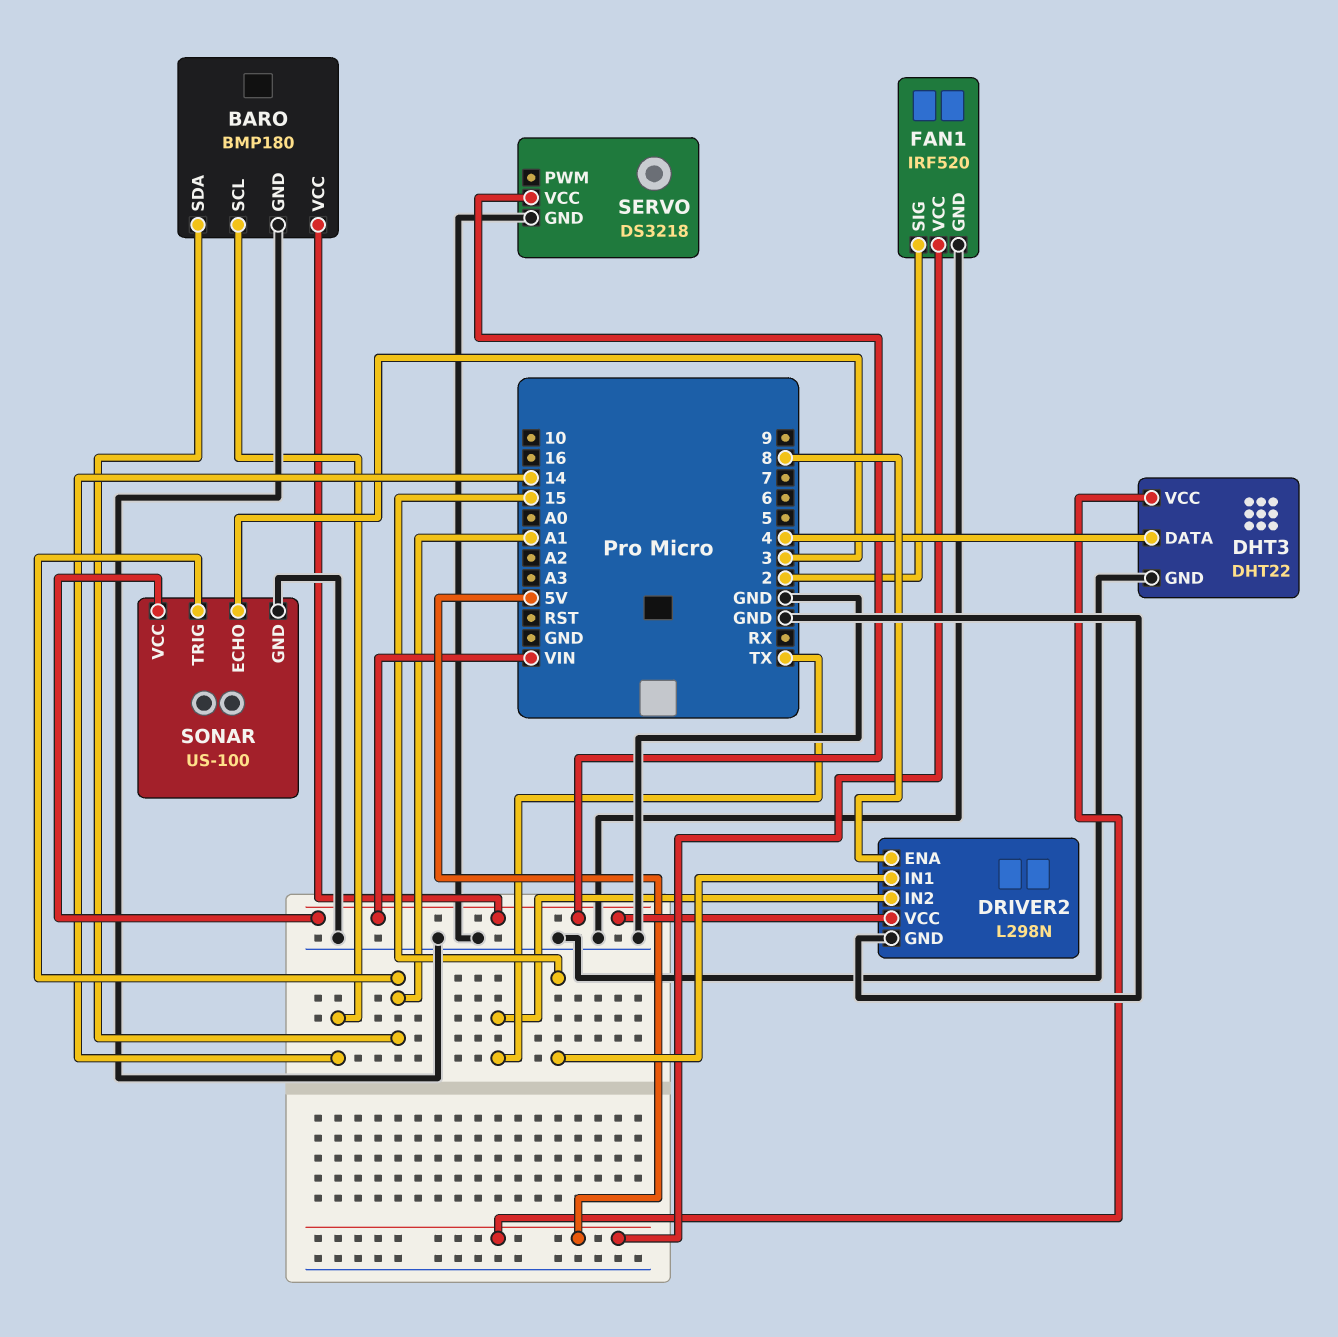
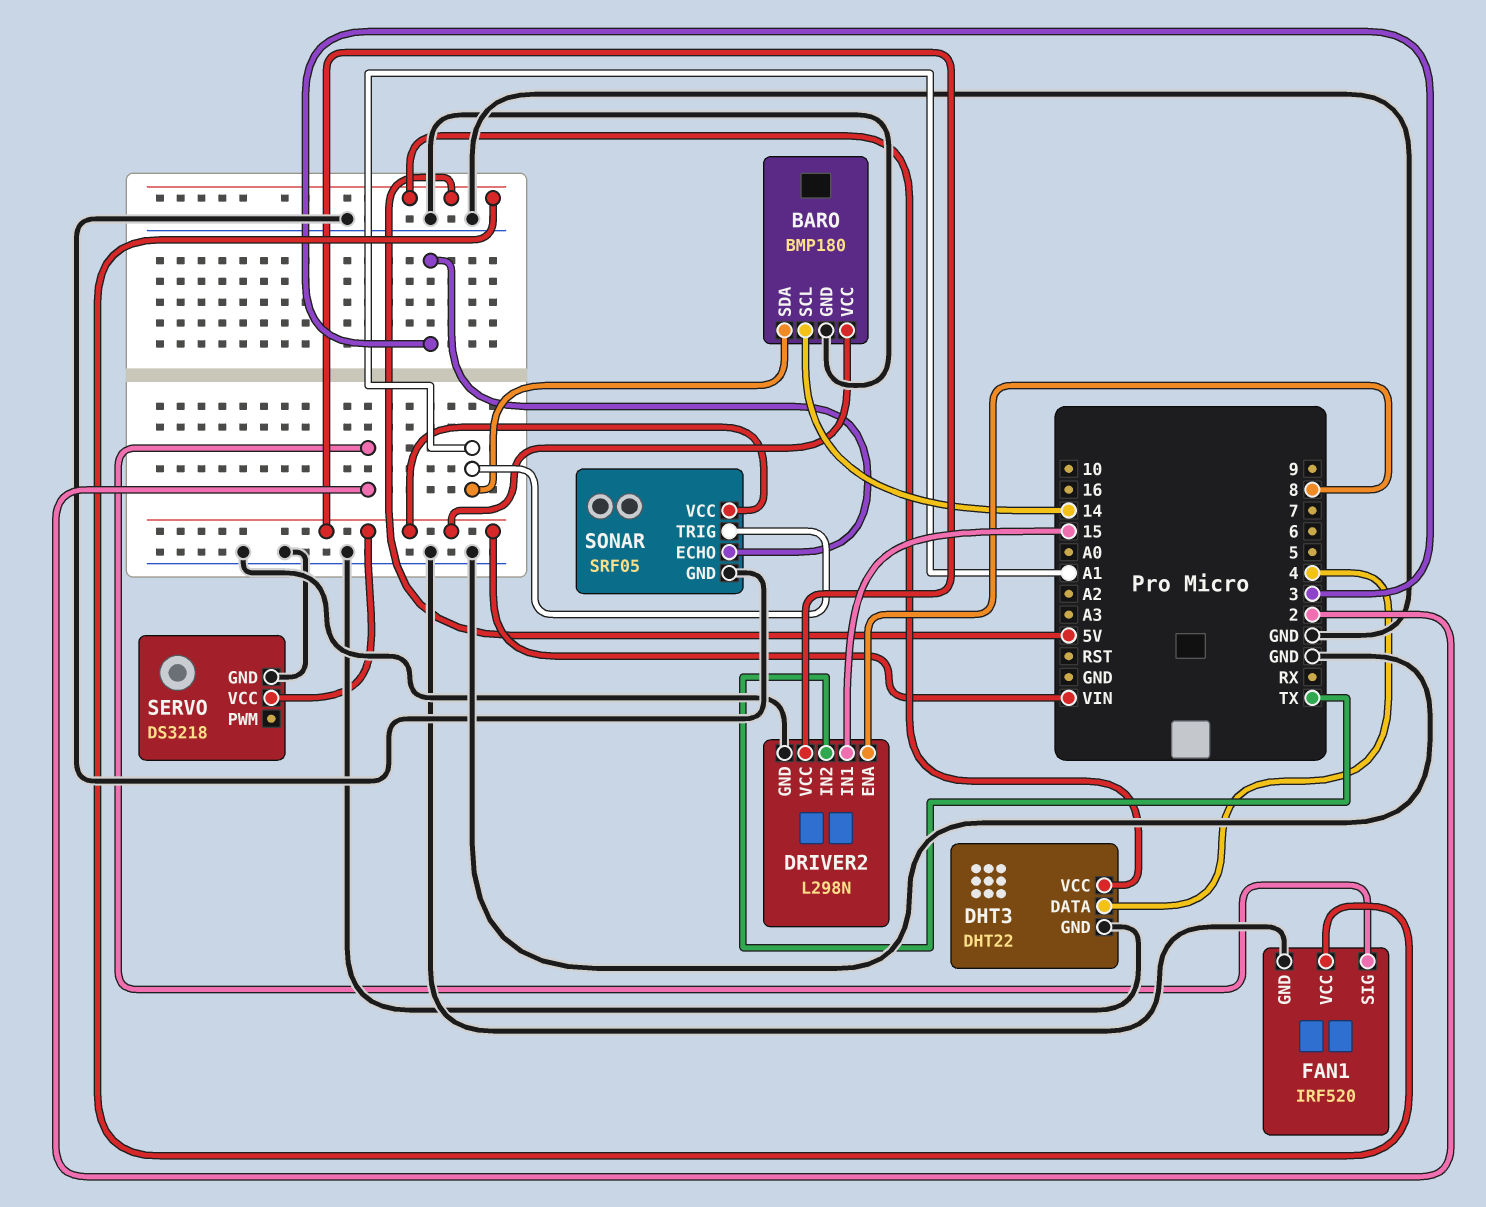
SONAR: US-100 -> SRF05

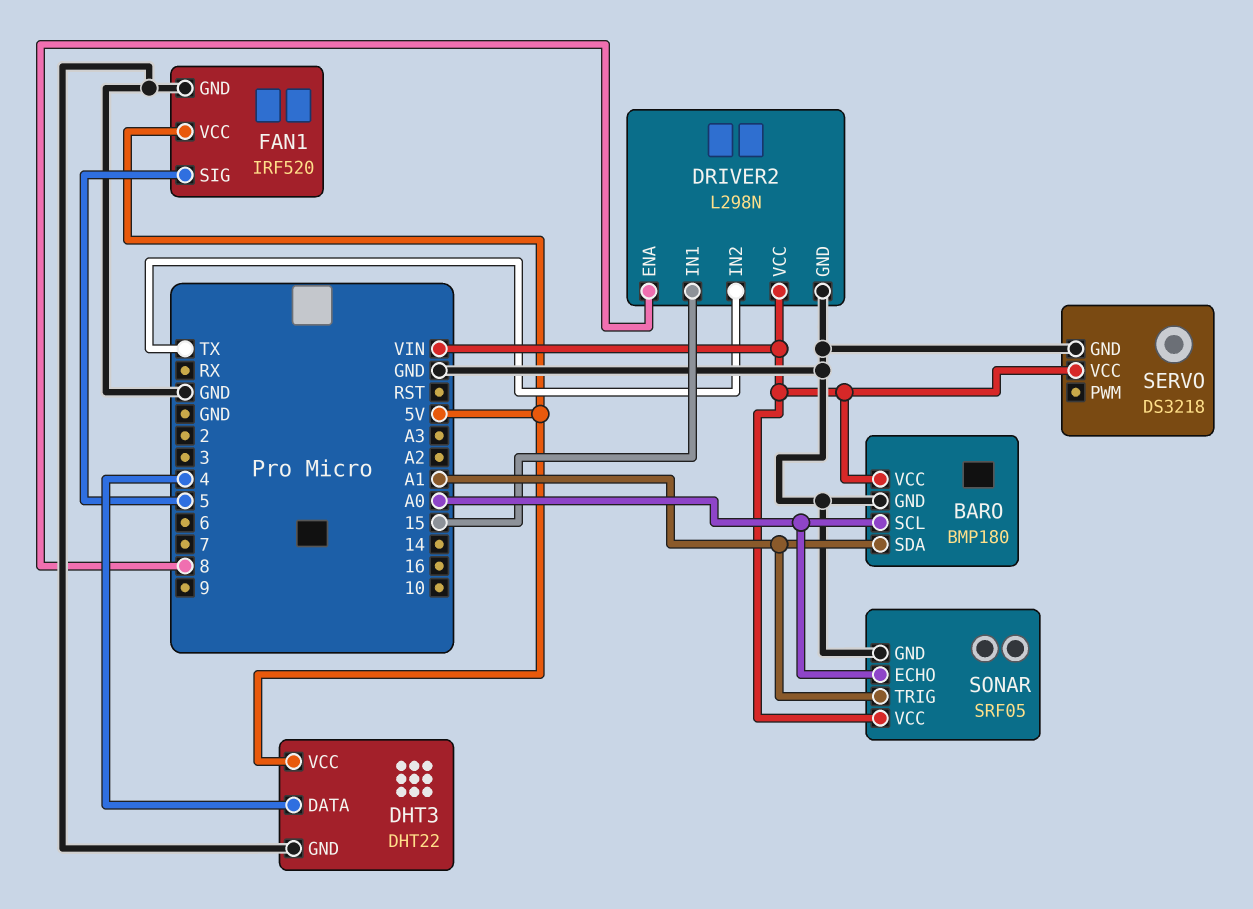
BARO pin SCL: 14 -> A0
FAN1 pin SIG: 2 -> 5
SONAR pin ECHO: 3 -> A0

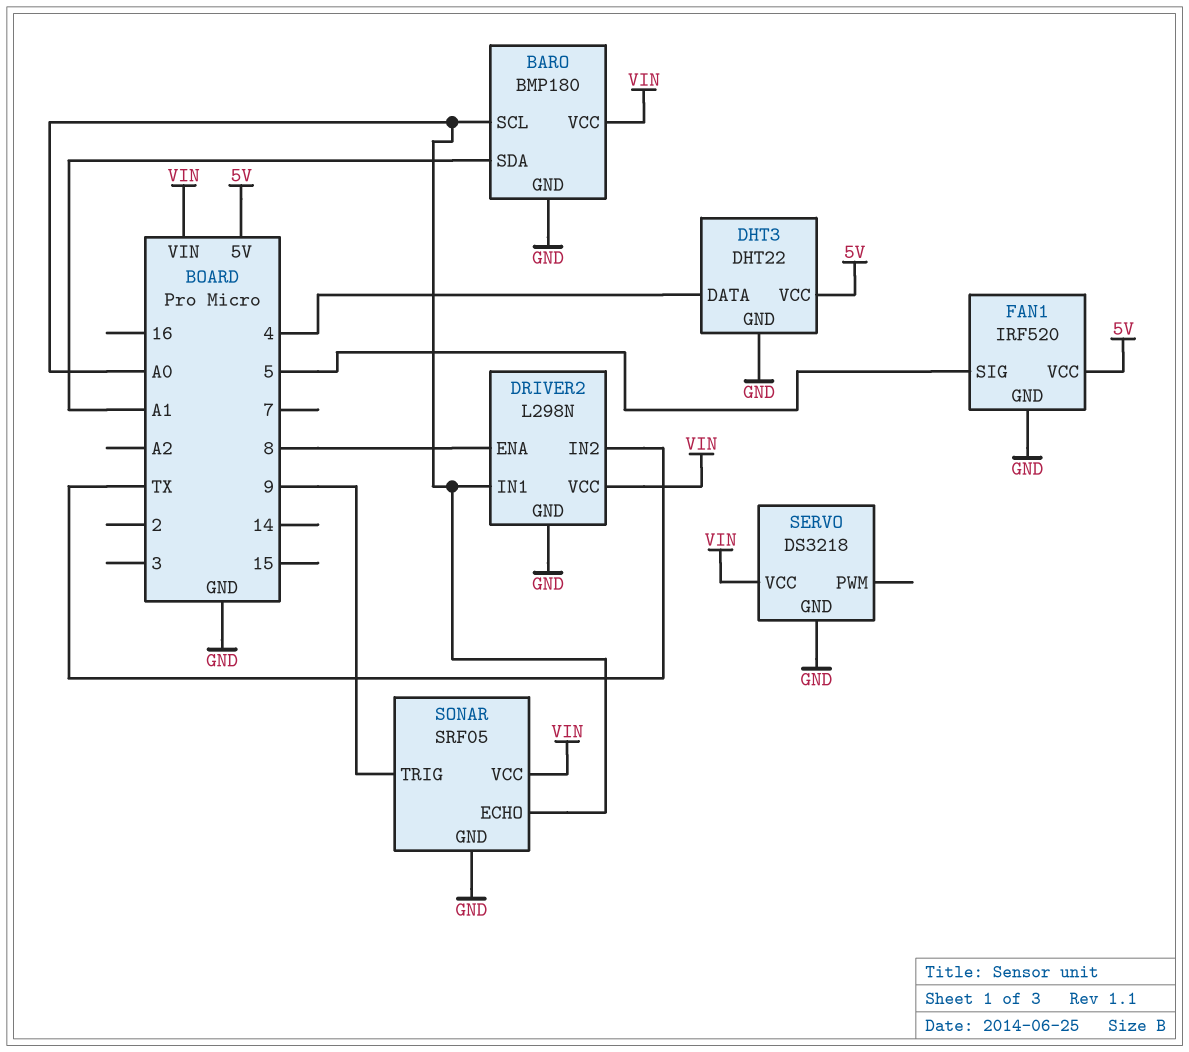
DRIVER2 pin IN1: 15 -> A0
SONAR pin TRIG: A1 -> 9

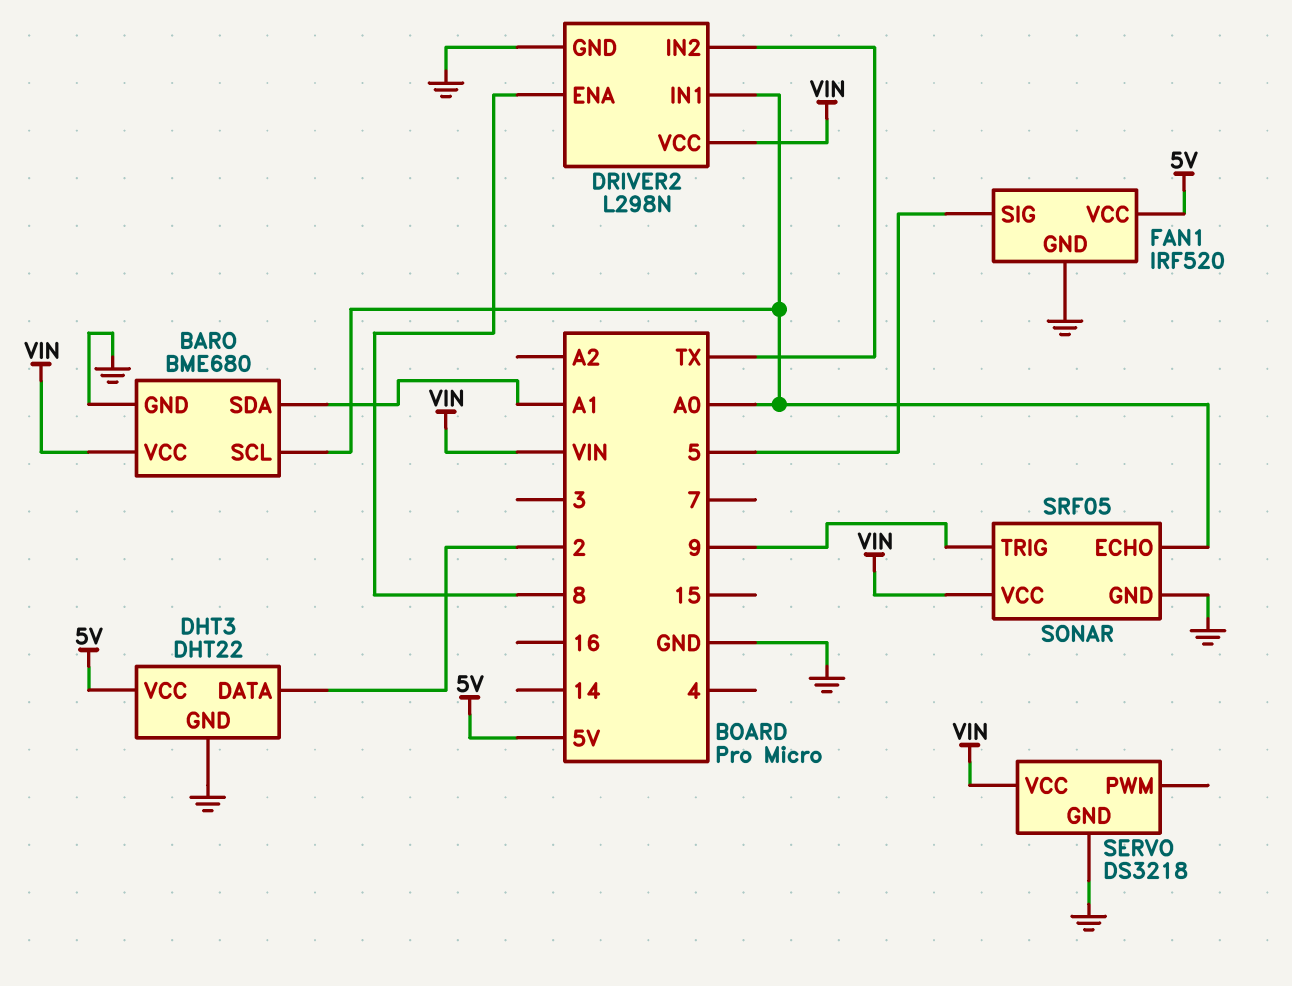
BARO: BMP180 -> BME680
DHT3 pin DATA: 4 -> 2

